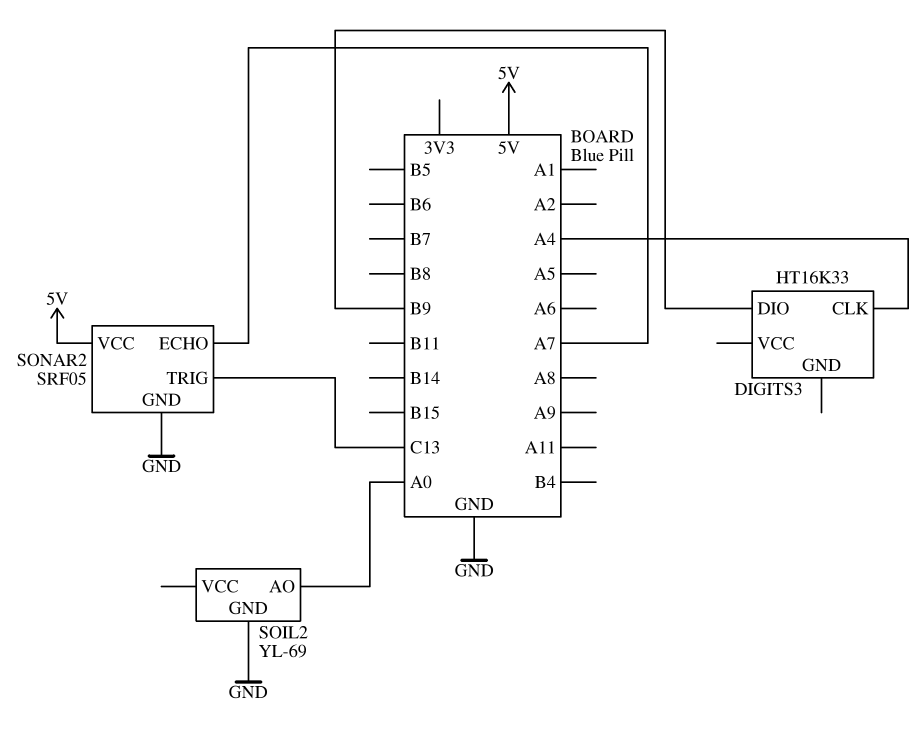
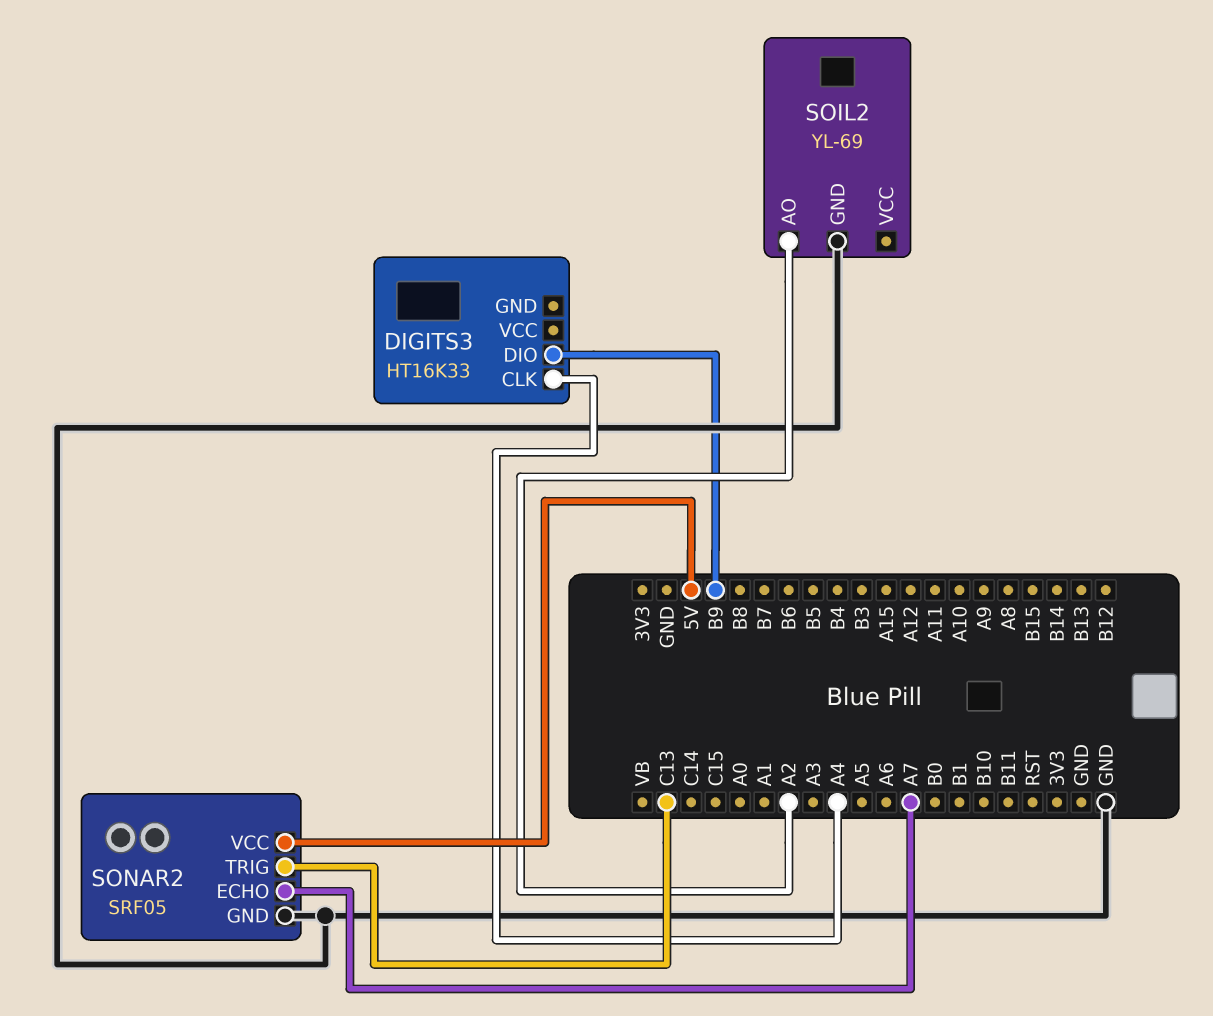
SOIL2 pin AO: A0 -> A2

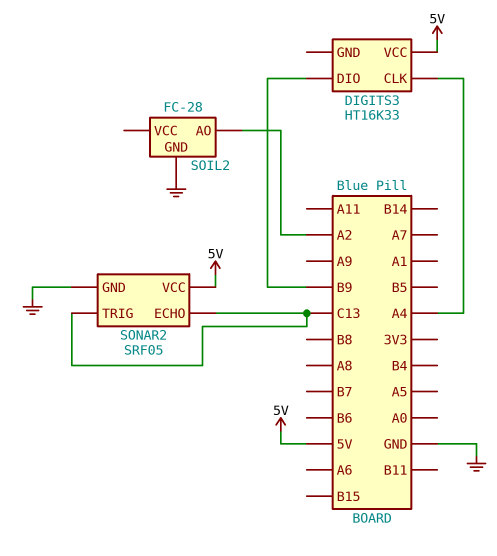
DIGITS3 pin VCC: none -> 5V
SOIL2: YL-69 -> FC-28
SONAR2 pin ECHO: A7 -> C13

